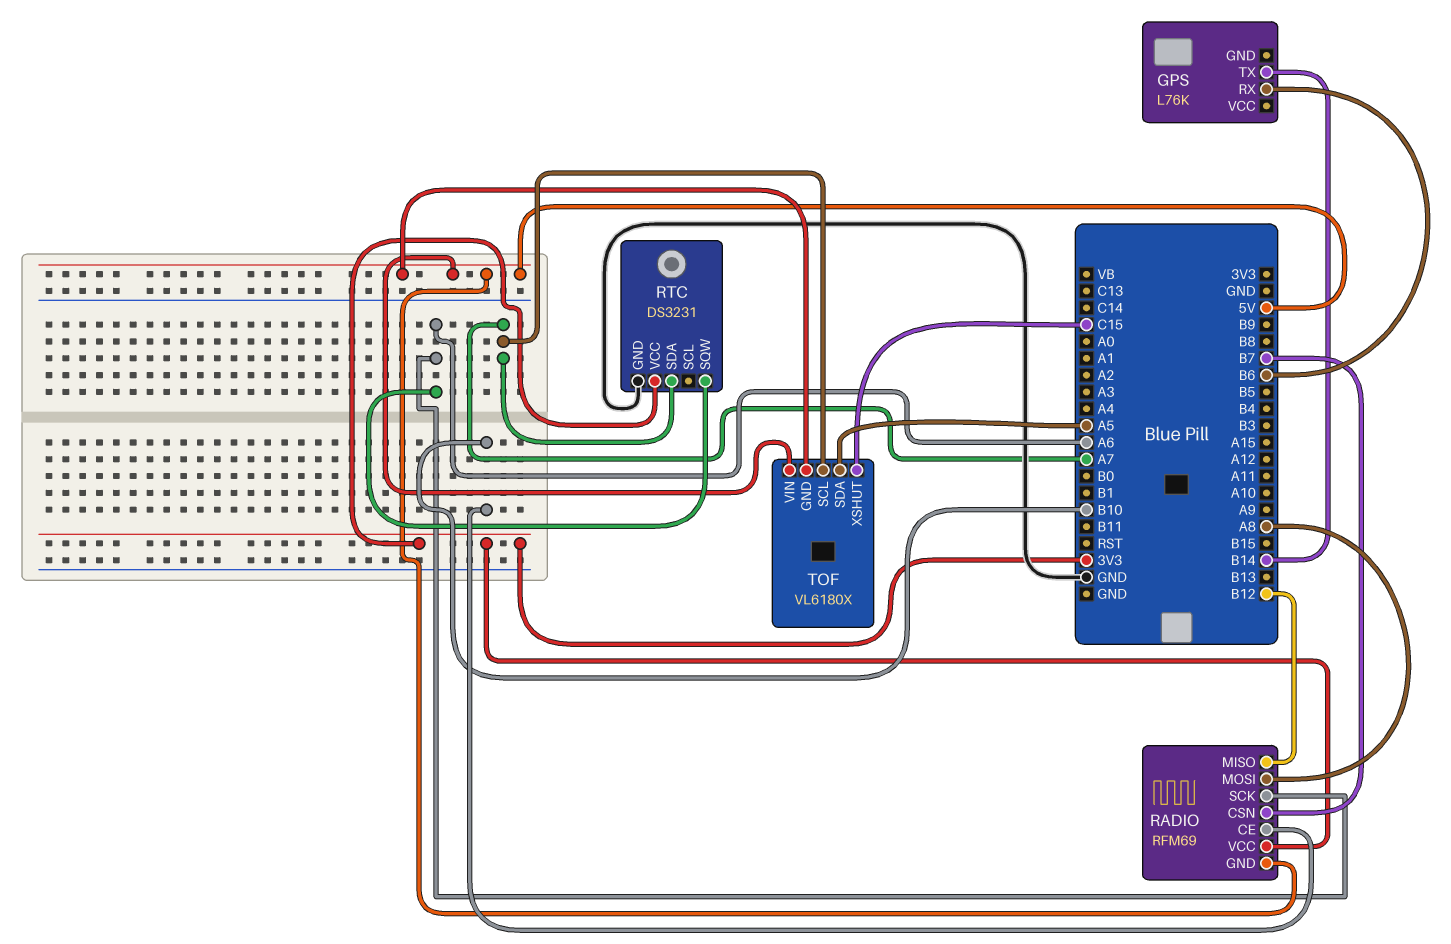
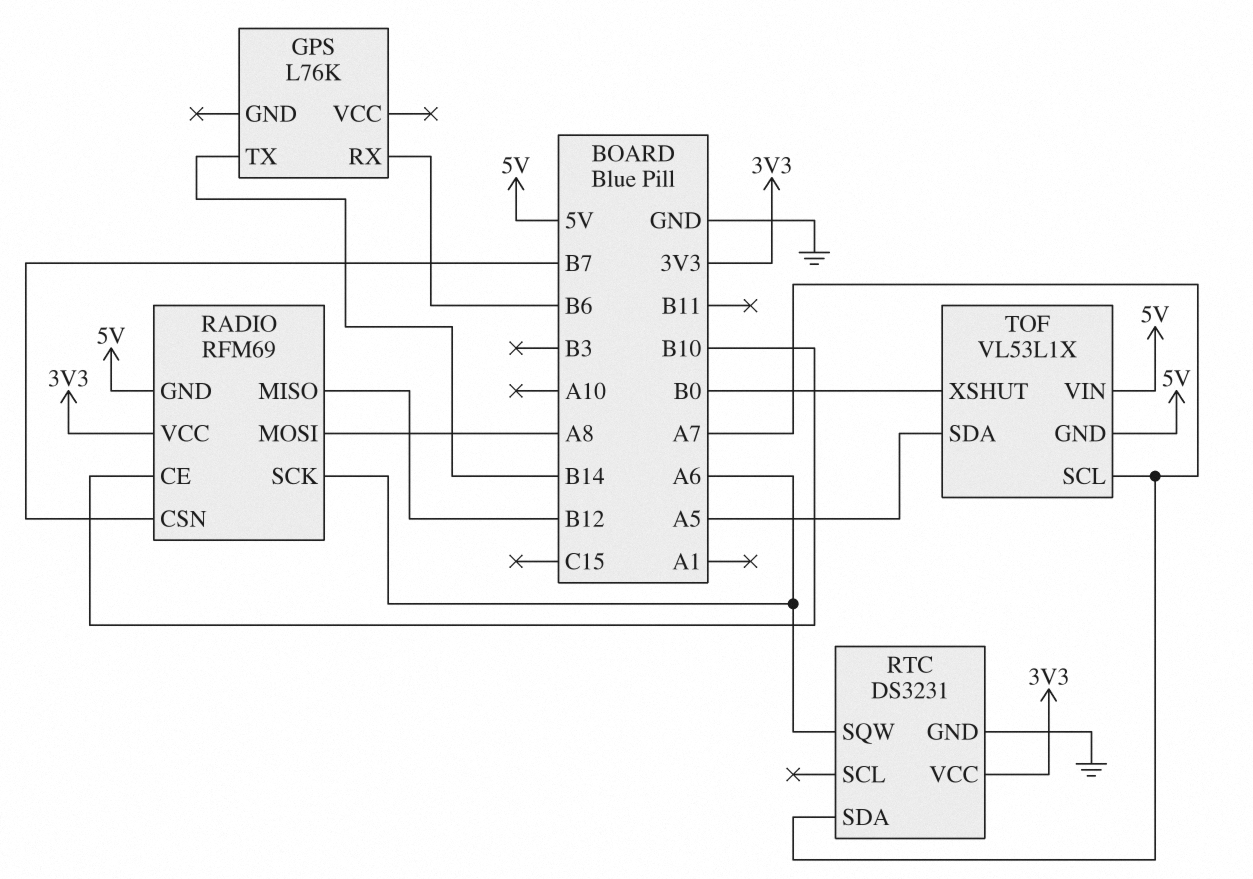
TOF: VL6180X -> VL53L1X
TOF pin XSHUT: C15 -> B0

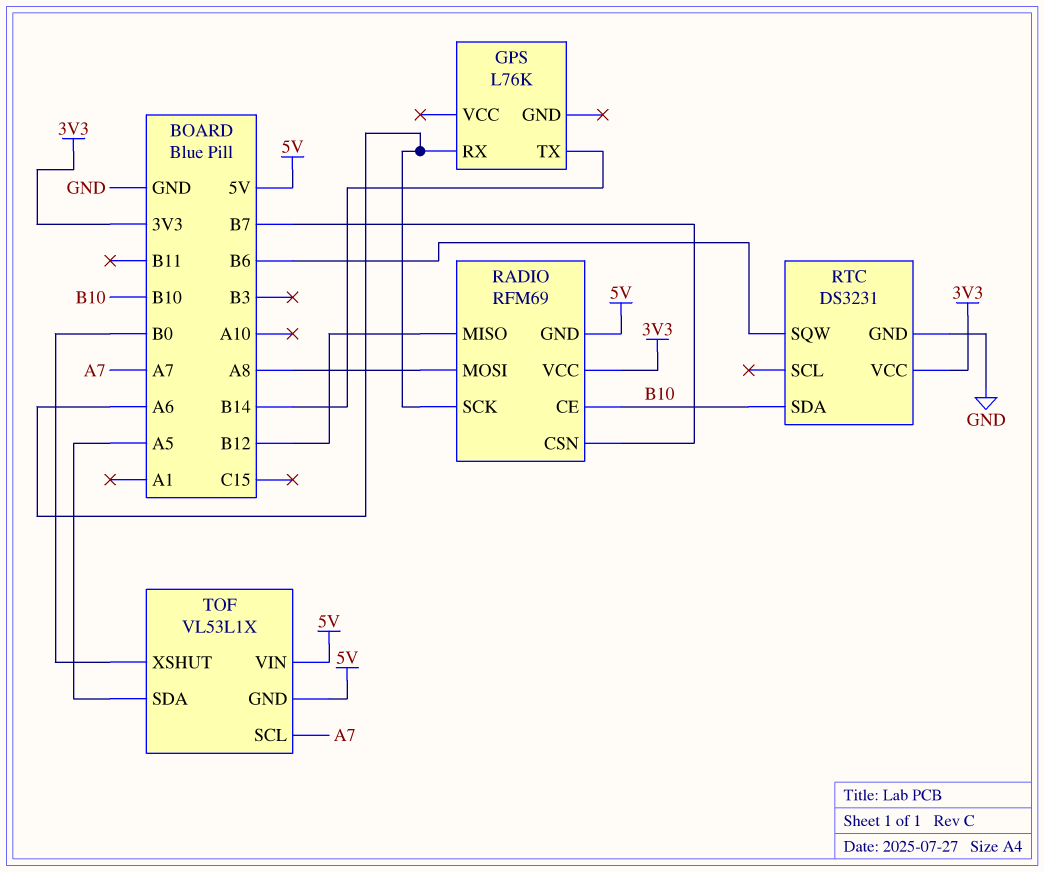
GPS pin RX: B6 -> A6
RTC pin SDA: A7 -> B10
RTC pin SQW: A6 -> B6

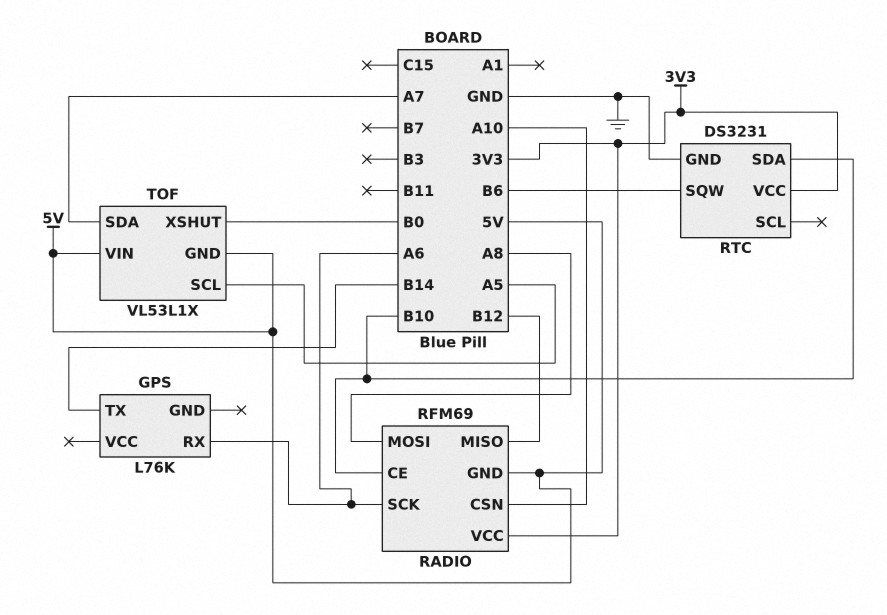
RADIO pin CSN: B7 -> A10
TOF pin SCL: A7 -> A5
TOF pin SDA: A5 -> A7

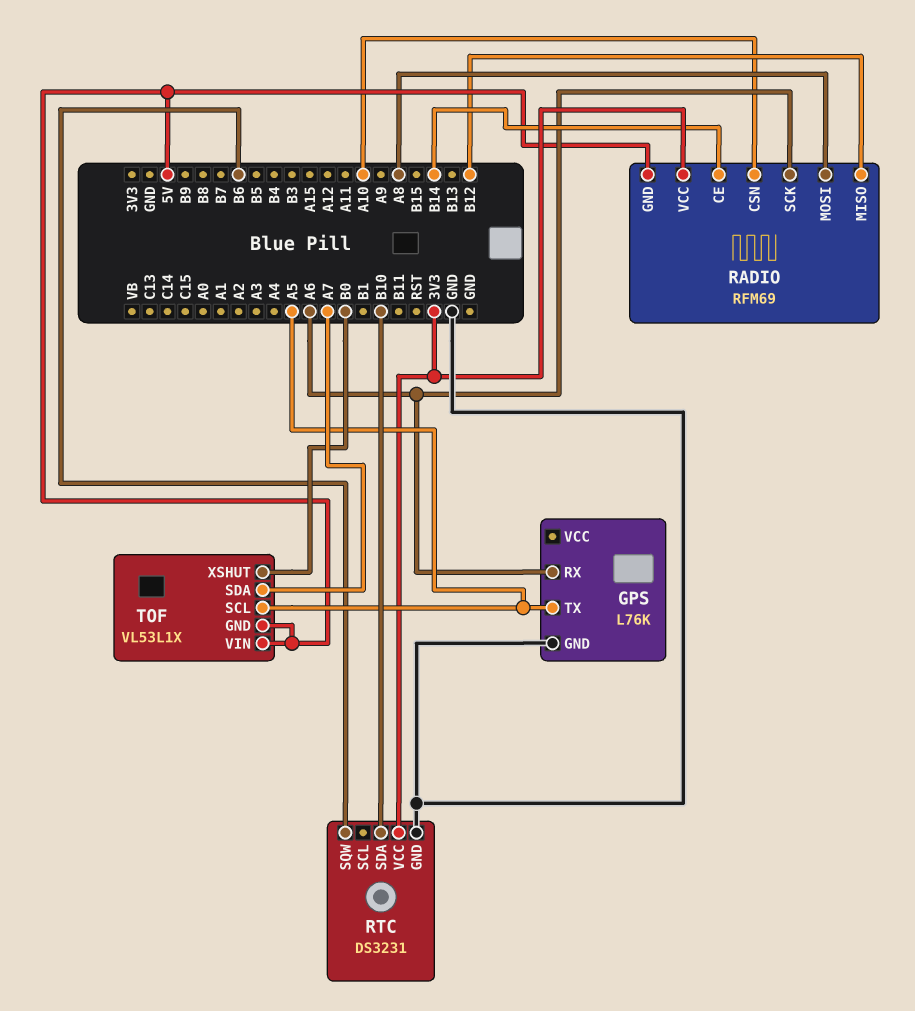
GPS pin GND: none -> GND
GPS pin TX: B14 -> A5
RADIO pin CE: B10 -> B14

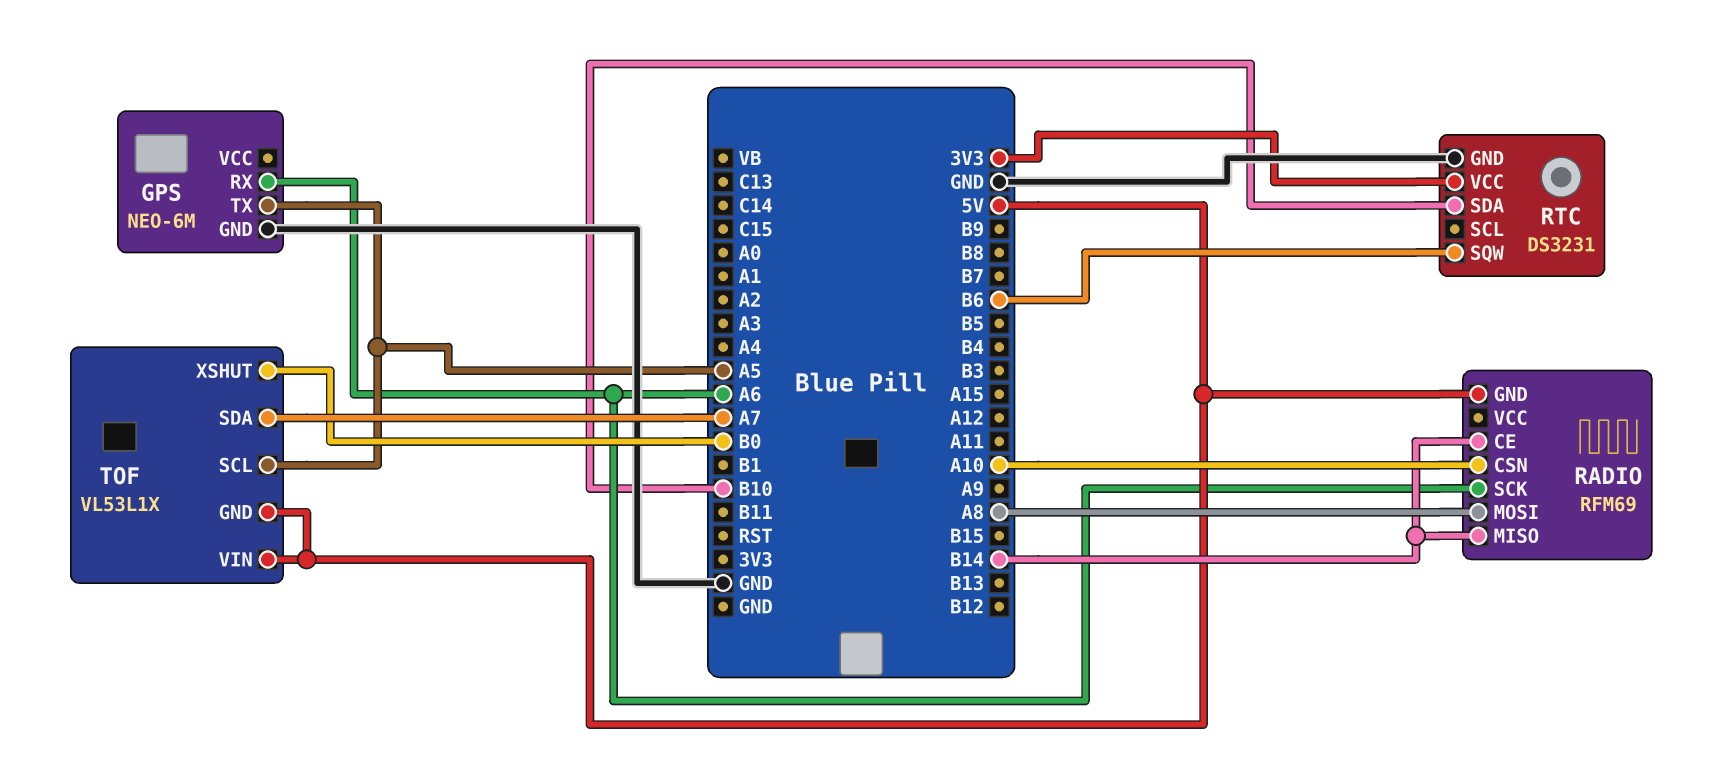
GPS: L76K -> NEO-6M
RADIO pin MISO: B12 -> B14
RADIO pin VCC: 3V3 -> none

